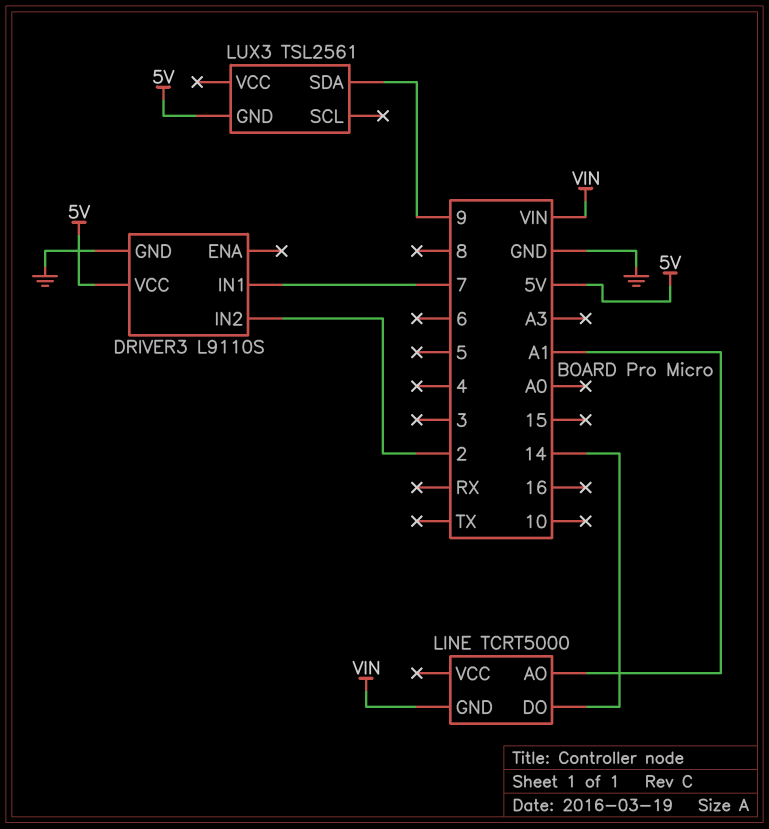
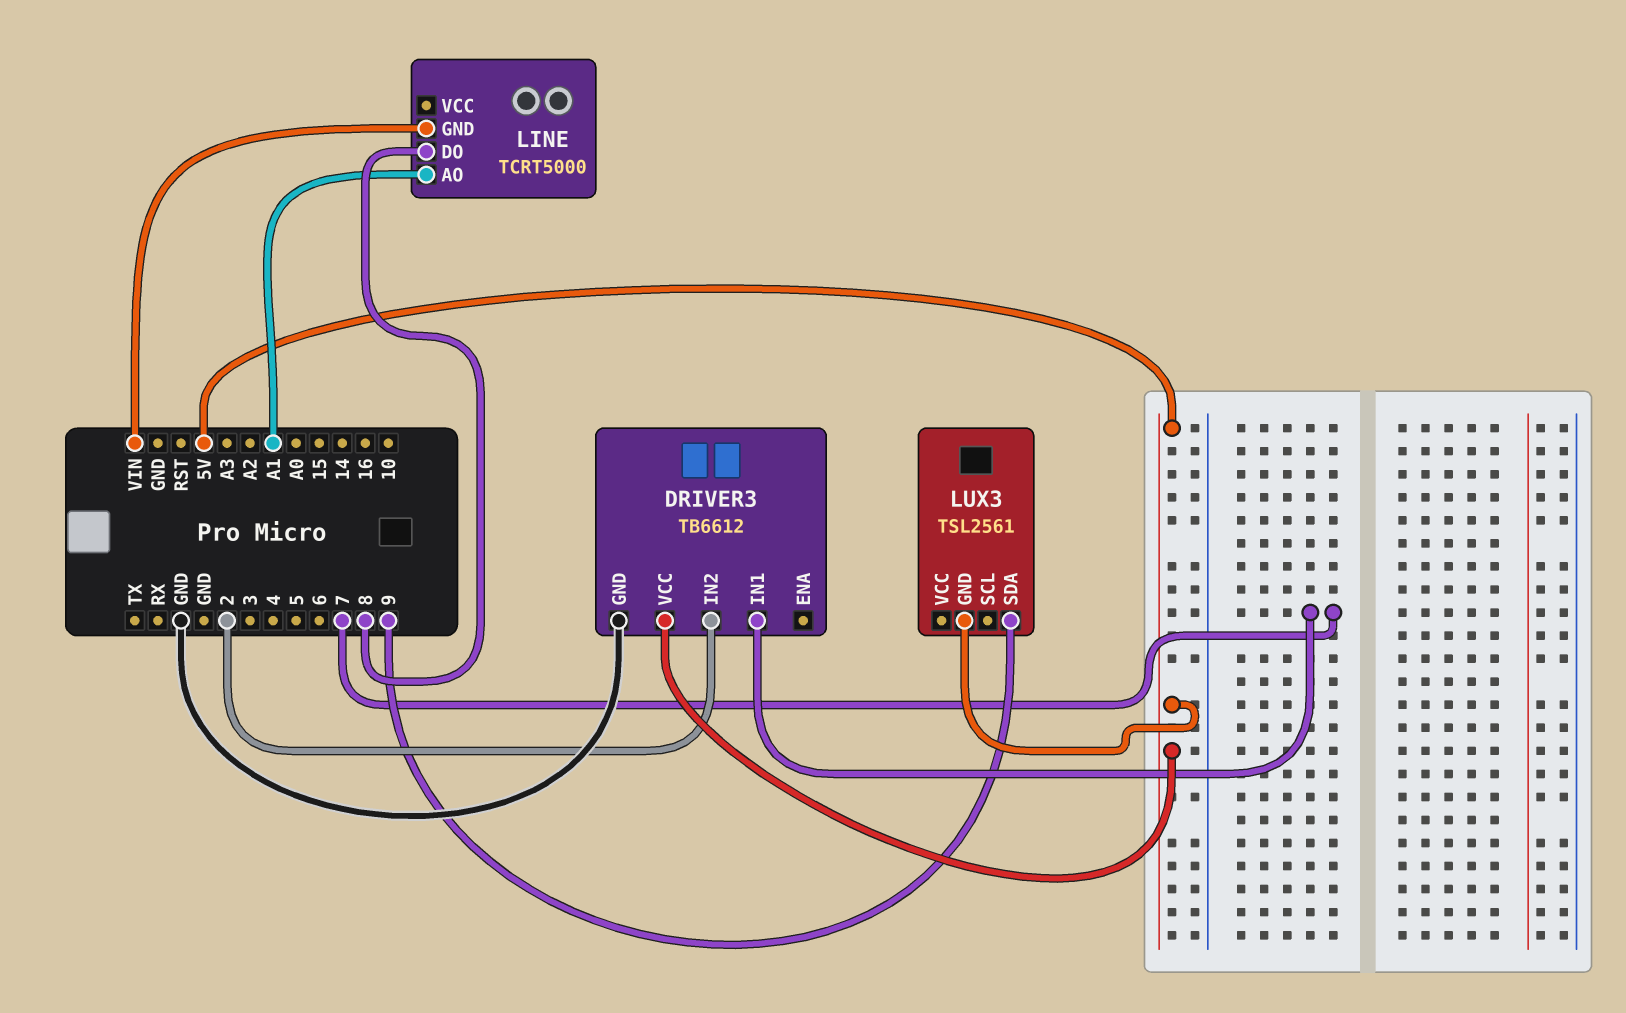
DRIVER3: L9110S -> TB6612
LINE pin DO: 14 -> 8

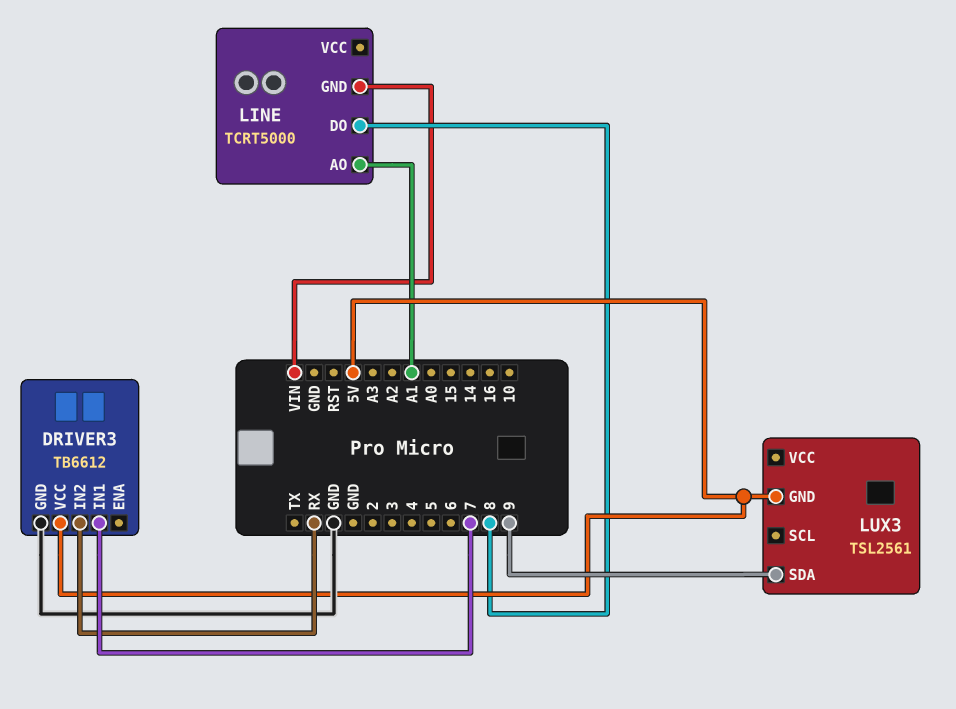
DRIVER3 pin IN2: 2 -> RX

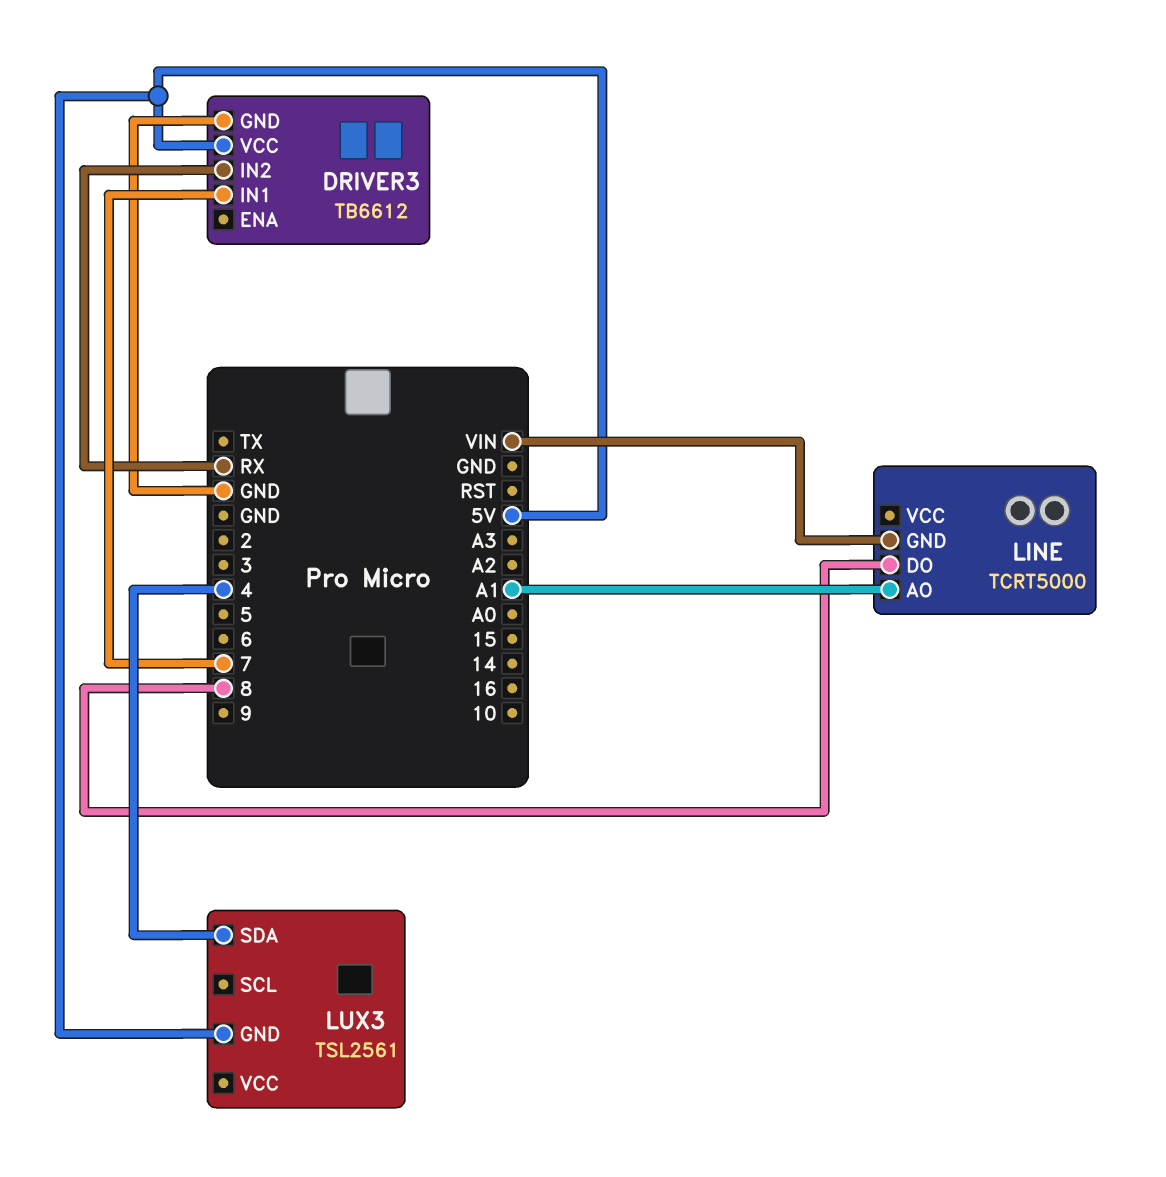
LUX3 pin SDA: 9 -> 4

